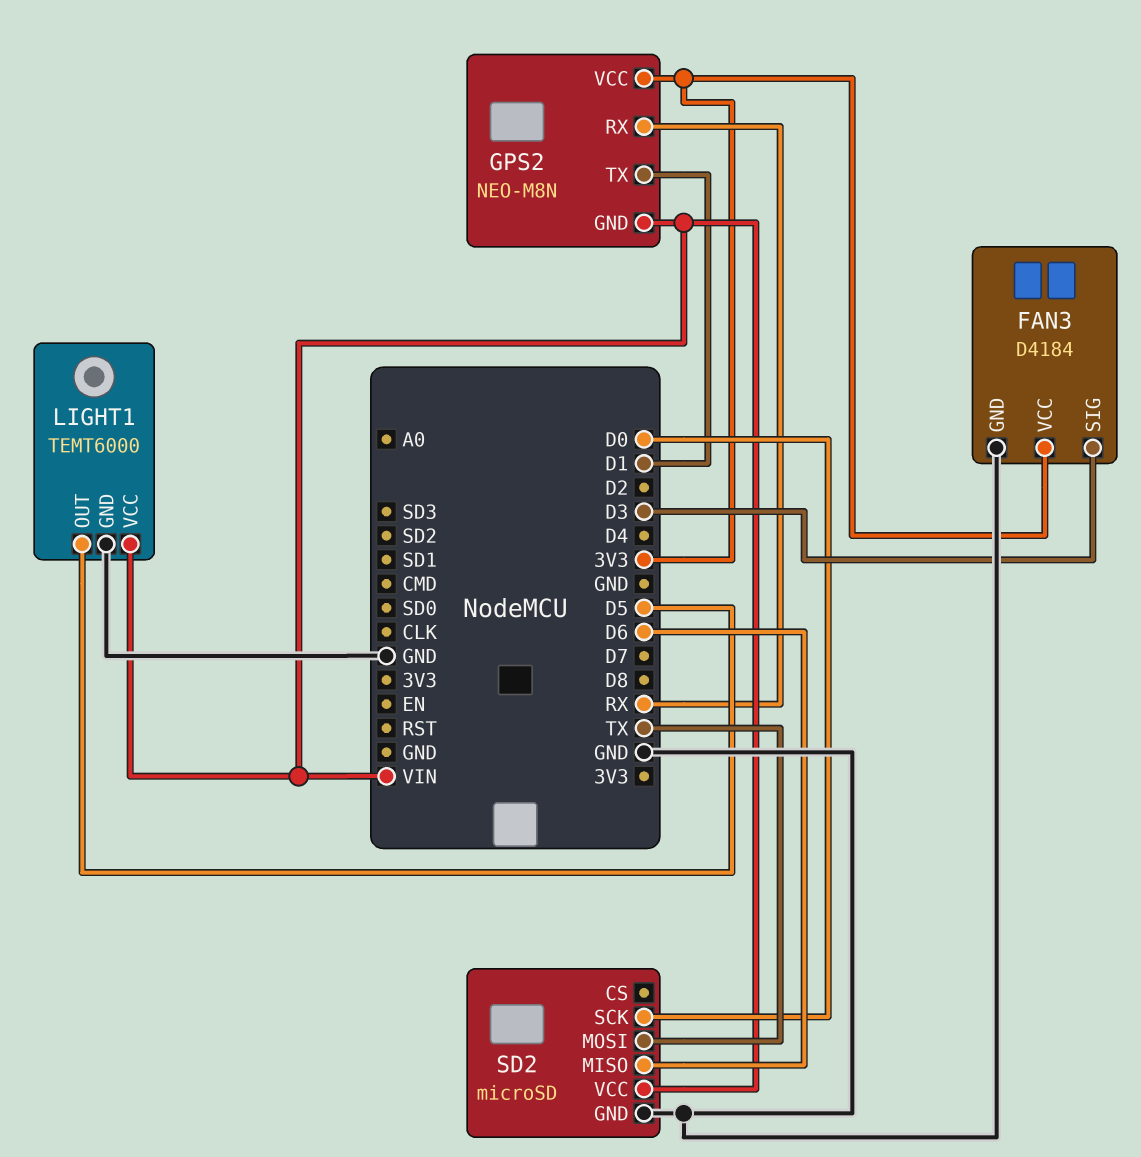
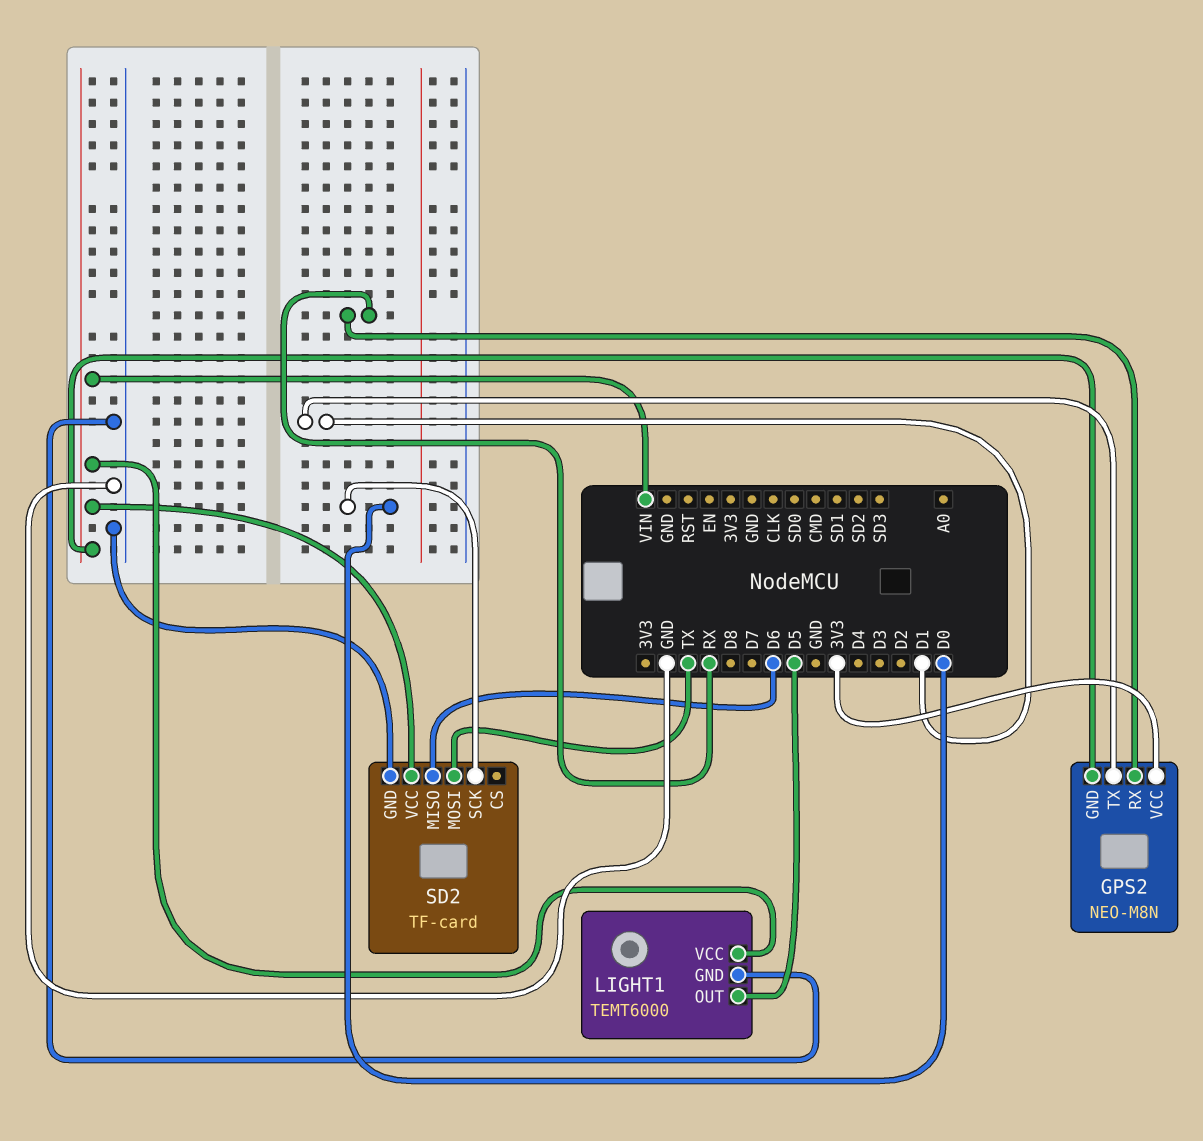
FAN3: D4184 -> none
FAN3 pin GND: GND -> none
FAN3 pin SIG: D3 -> none
FAN3 pin VCC: 3V3 -> none
SD2: microSD -> TF-card

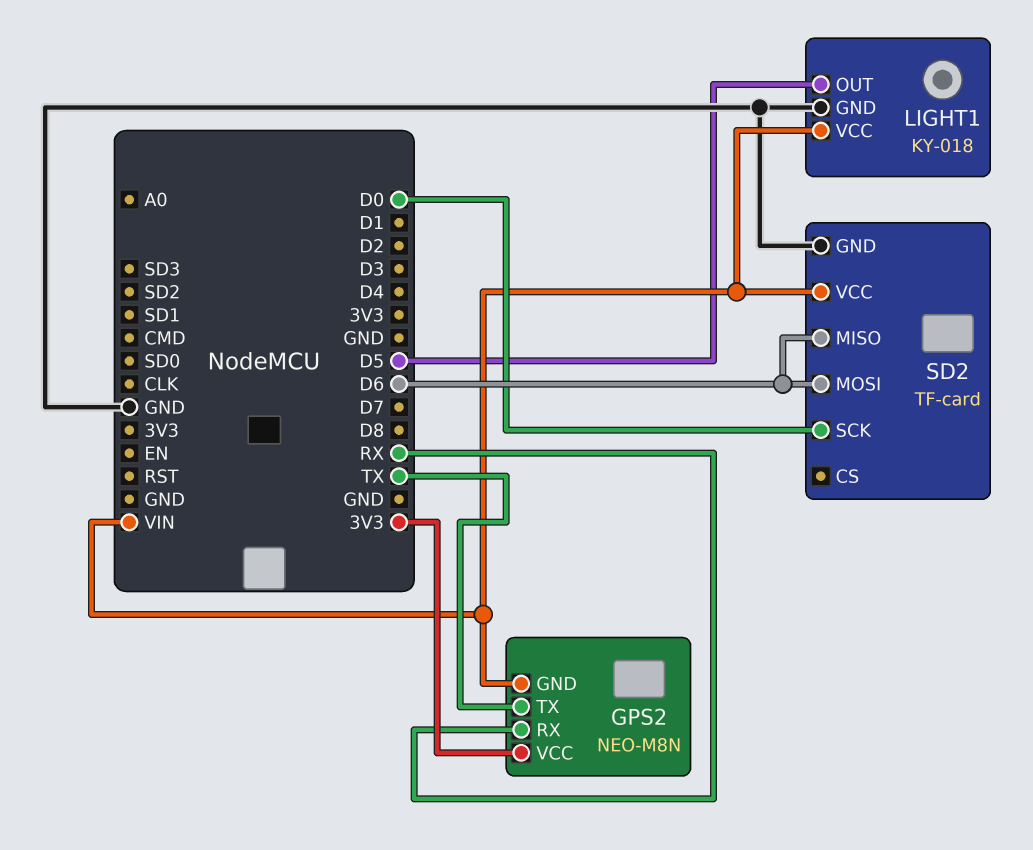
GPS2 pin TX: D1 -> TX
LIGHT1: TEMT6000 -> KY-018
SD2 pin MOSI: TX -> D6

